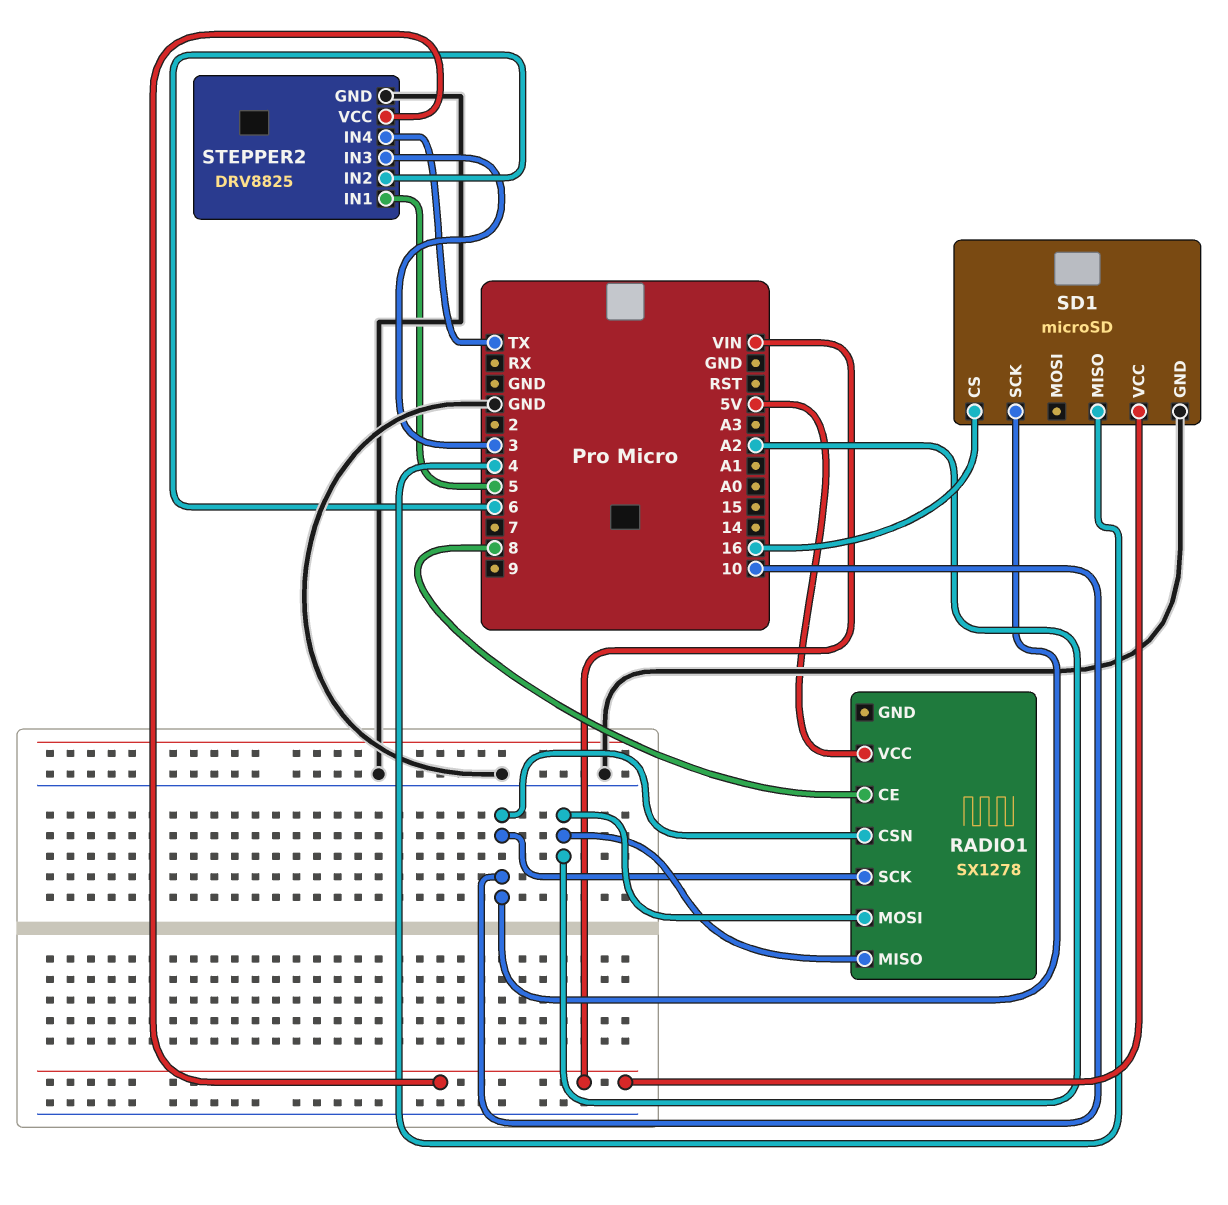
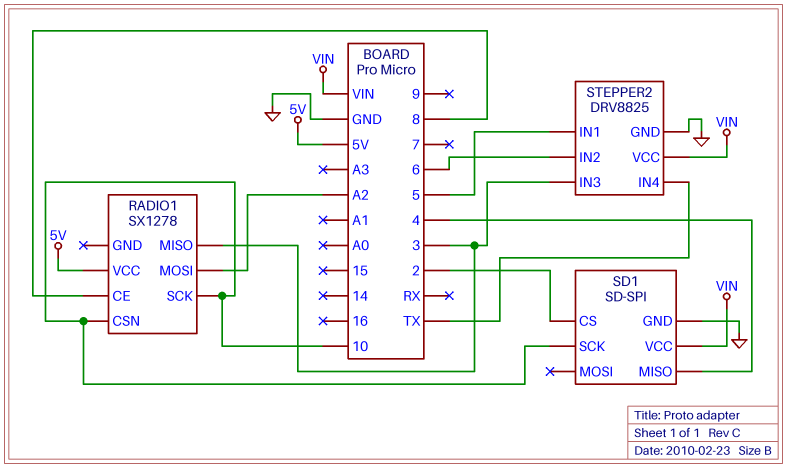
RADIO1 pin MISO: A2 -> 3
SD1: microSD -> SD-SPI
SD1 pin CS: 16 -> 2

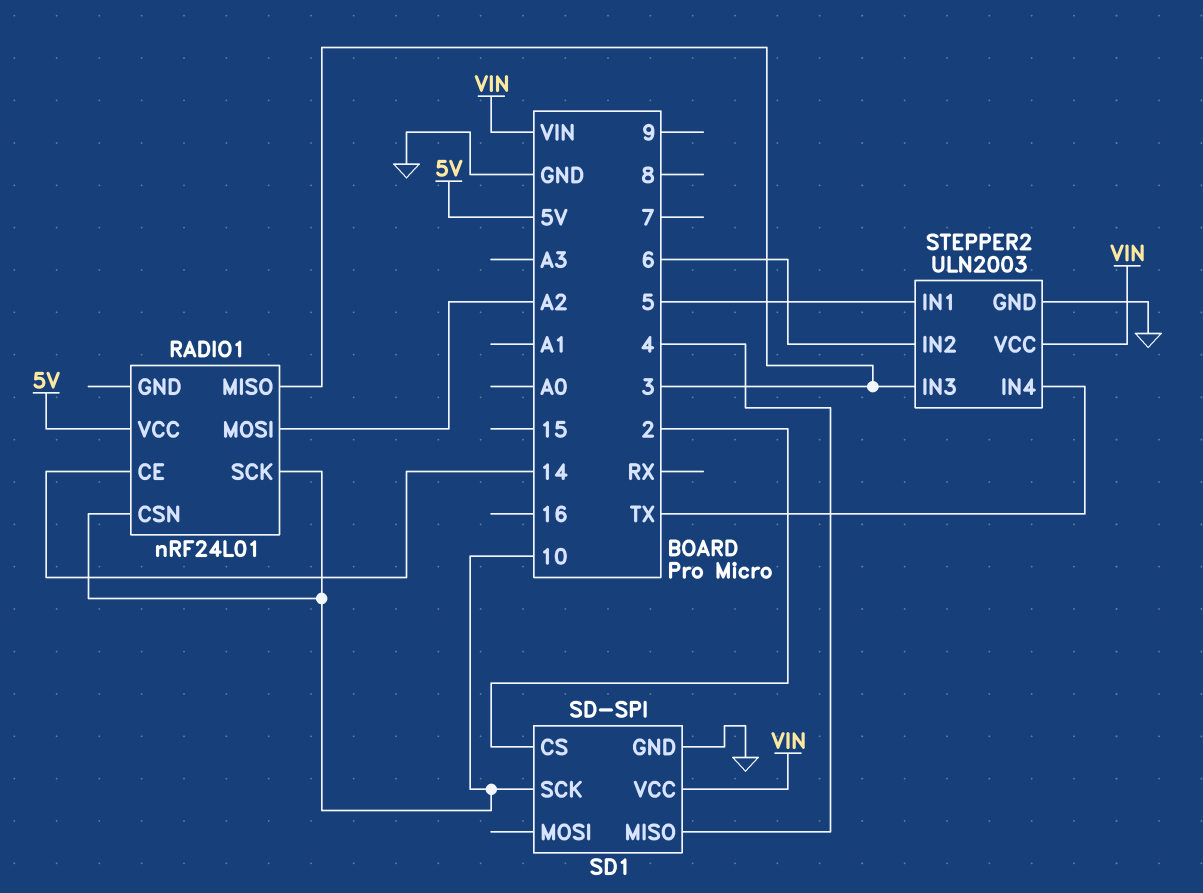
RADIO1: SX1278 -> nRF24L01
RADIO1 pin CE: 8 -> 14
STEPPER2: DRV8825 -> ULN2003

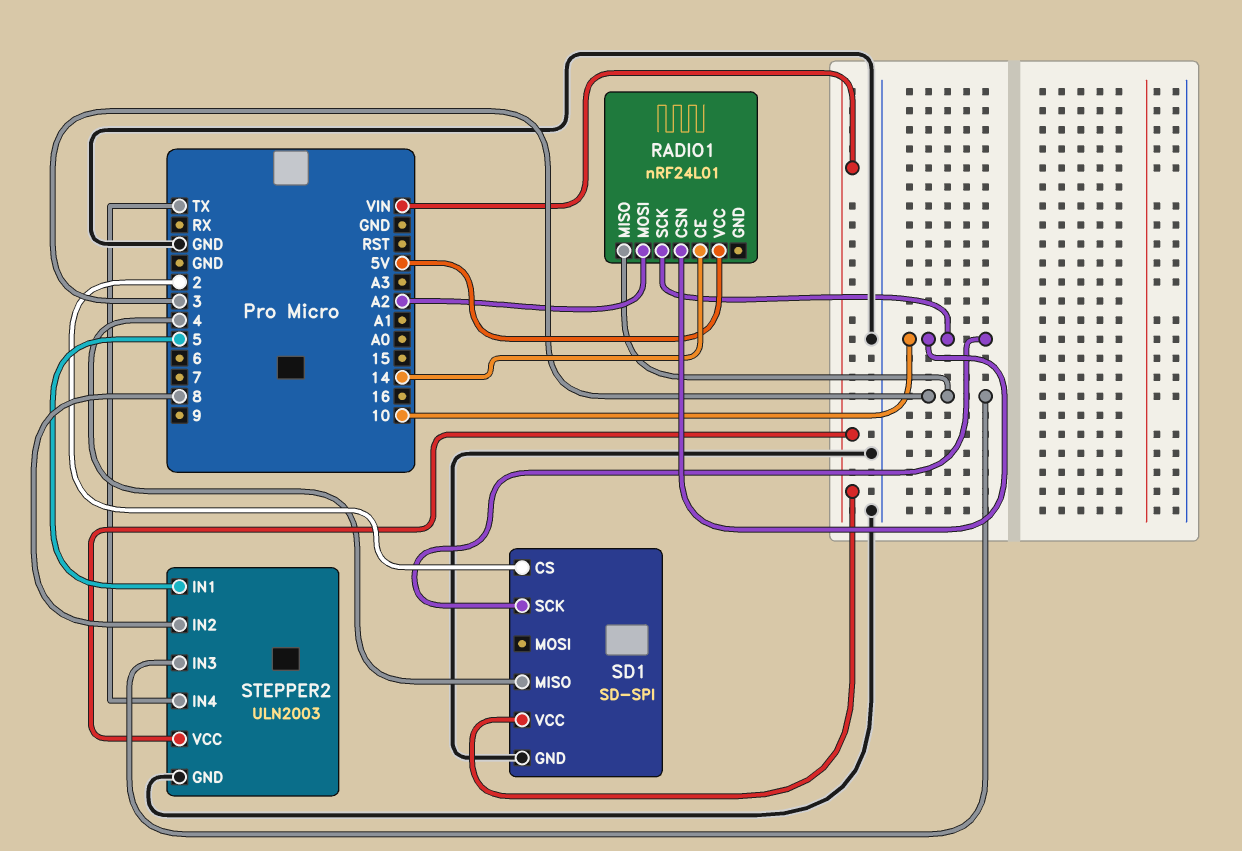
STEPPER2 pin IN2: 6 -> 8

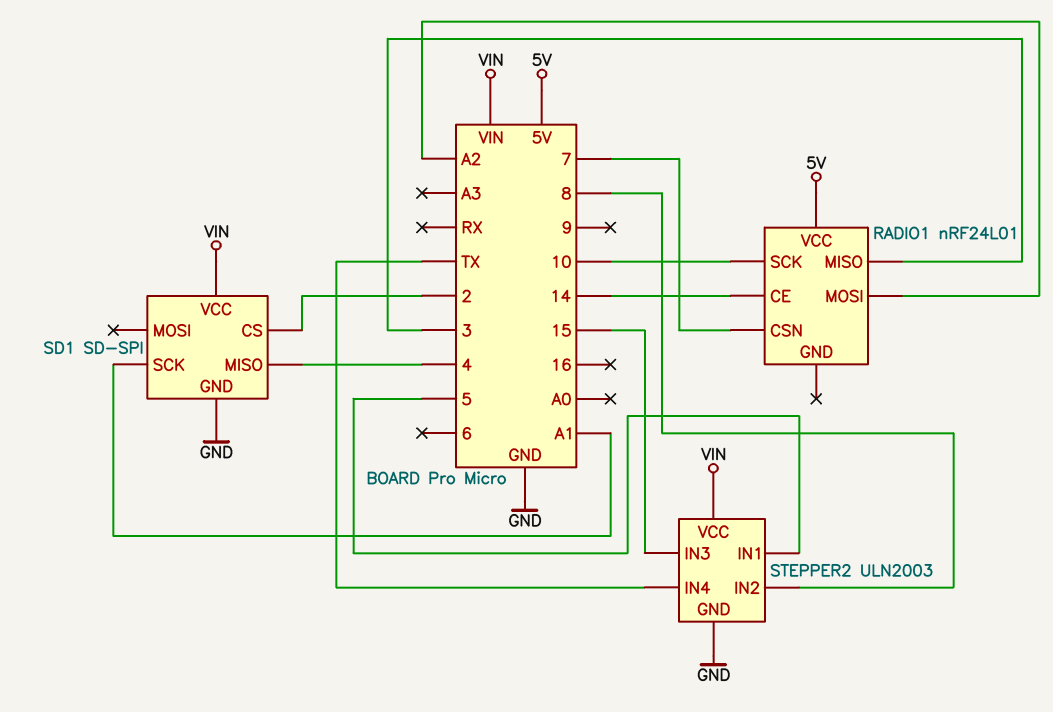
RADIO1 pin CSN: 10 -> 7
SD1 pin SCK: 10 -> A1
STEPPER2 pin IN3: 3 -> 15

